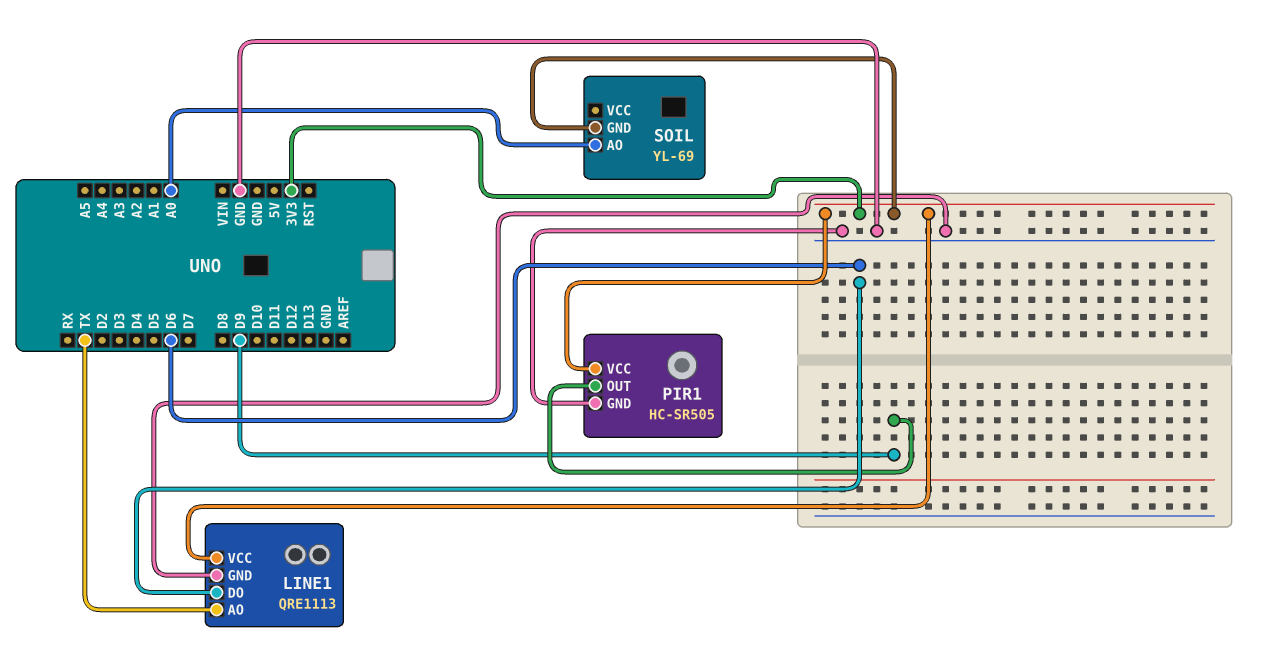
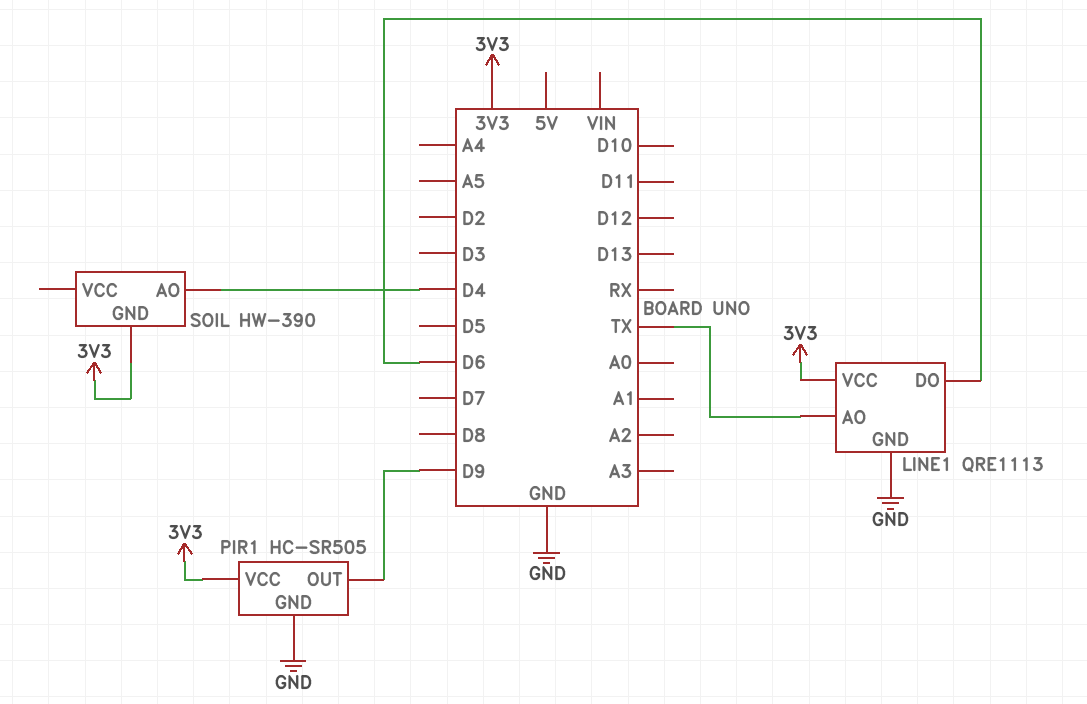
SOIL: YL-69 -> HW-390
SOIL pin AO: A0 -> D4

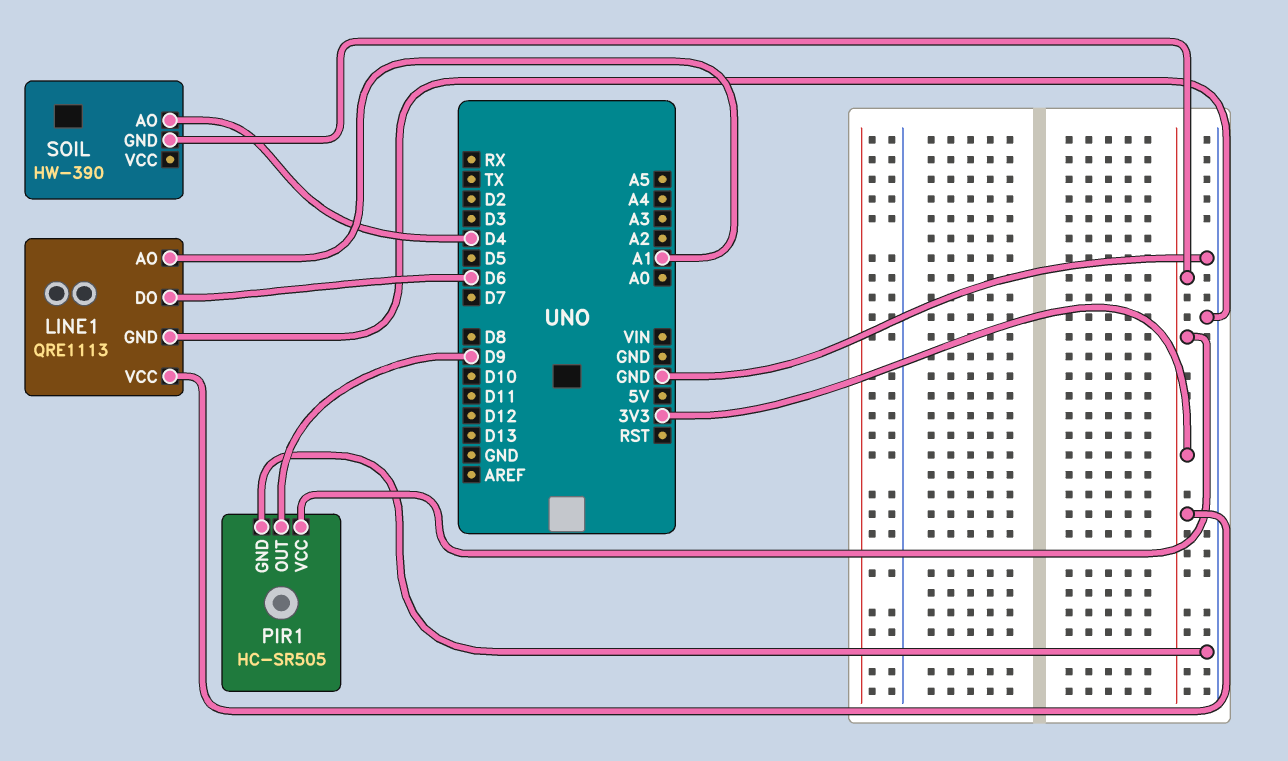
LINE1 pin AO: TX -> A1

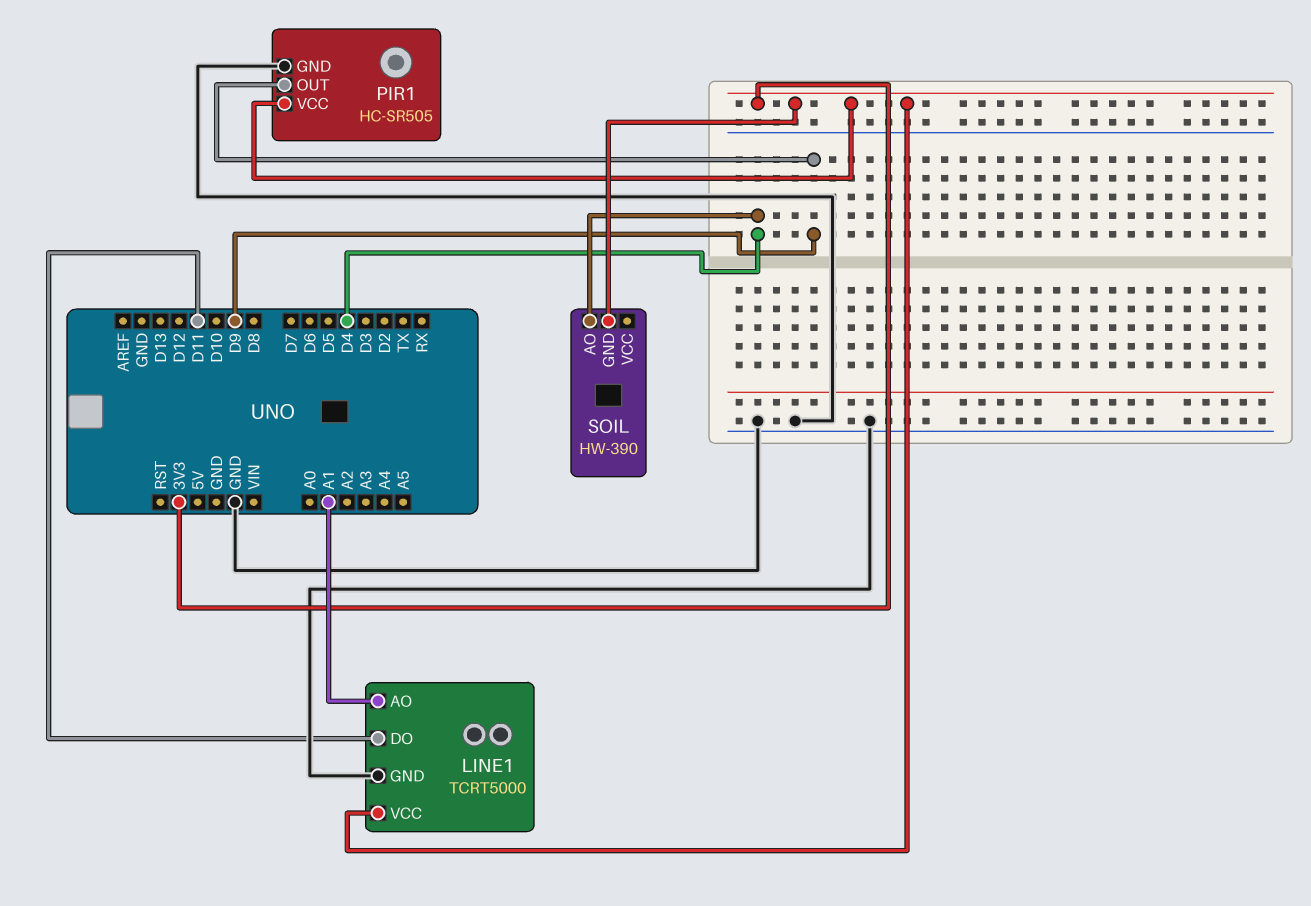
LINE1: QRE1113 -> TCRT5000
LINE1 pin DO: D6 -> D11

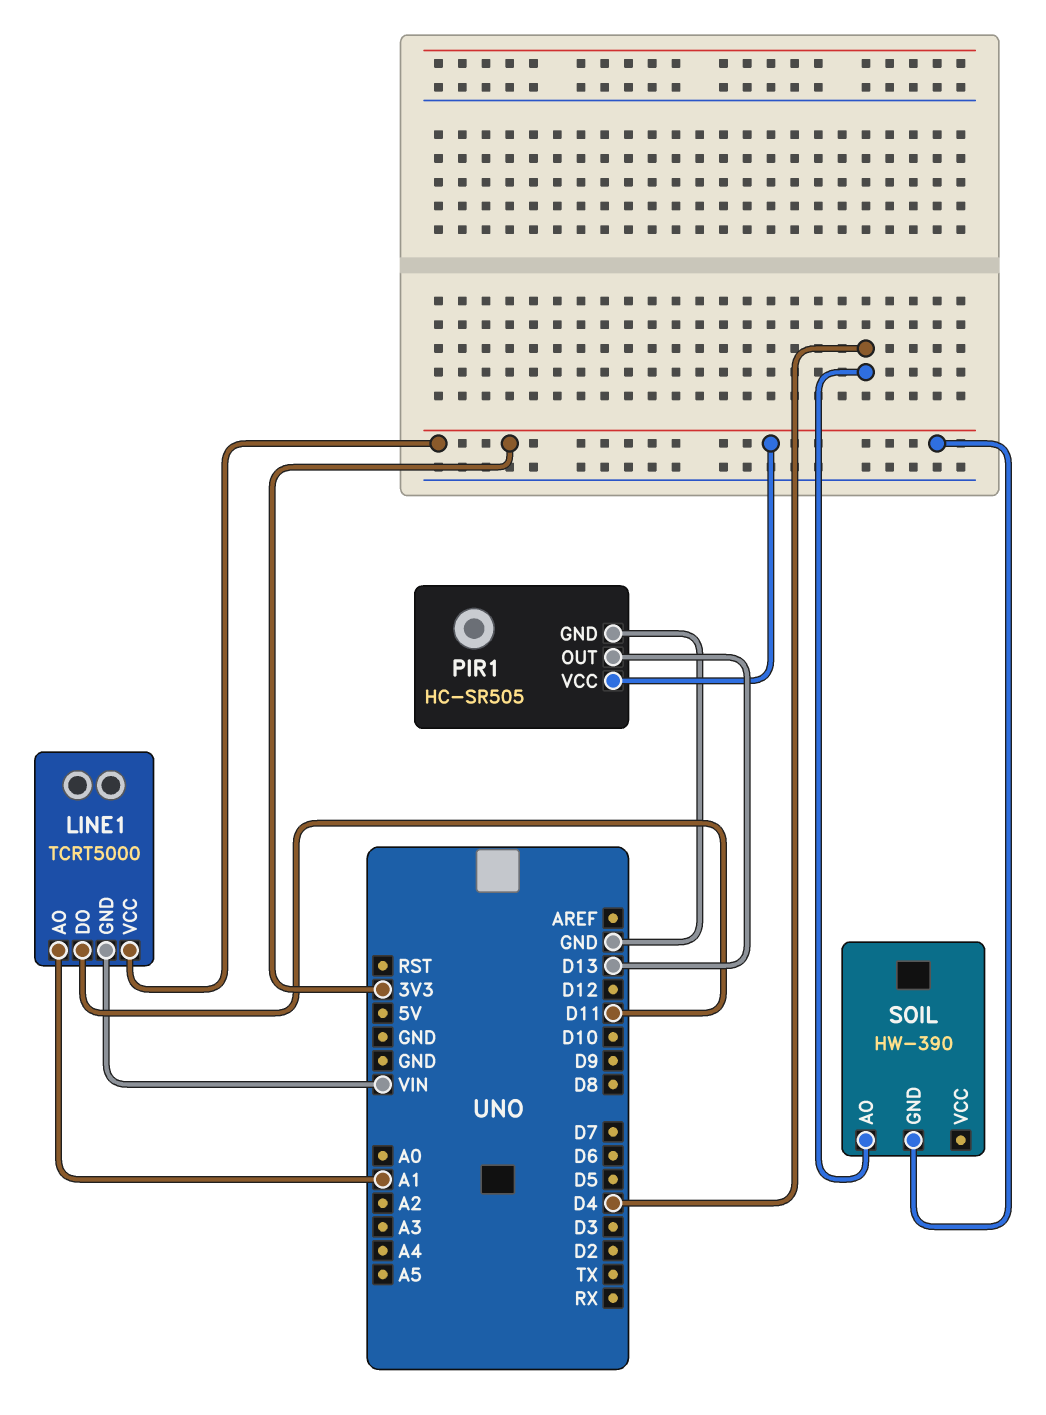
LINE1 pin GND: GND -> VIN
PIR1 pin OUT: D9 -> D13

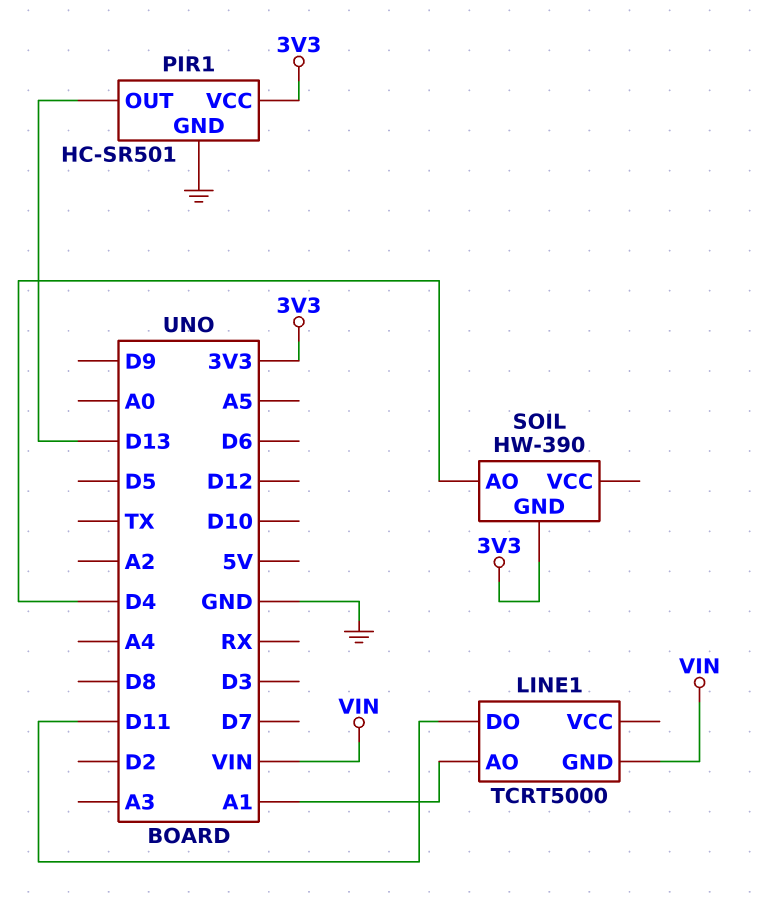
LINE1 pin VCC: 3V3 -> none
PIR1: HC-SR505 -> HC-SR501

